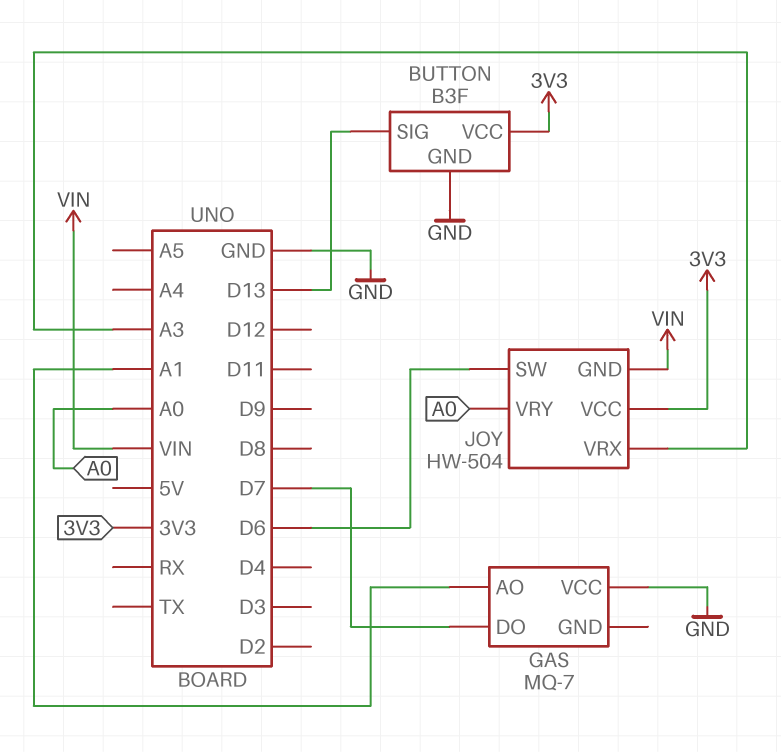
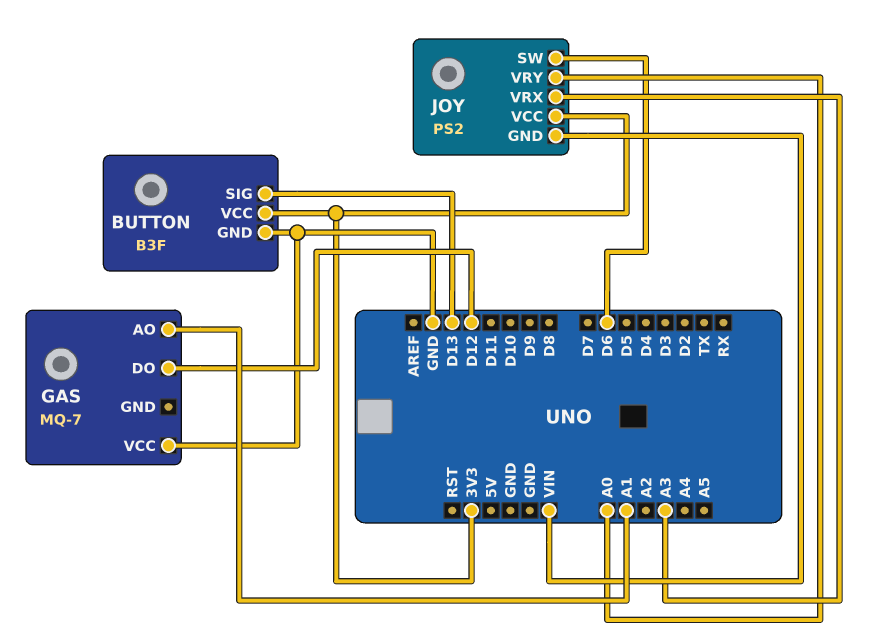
GAS pin DO: D7 -> D12
JOY: HW-504 -> PS2

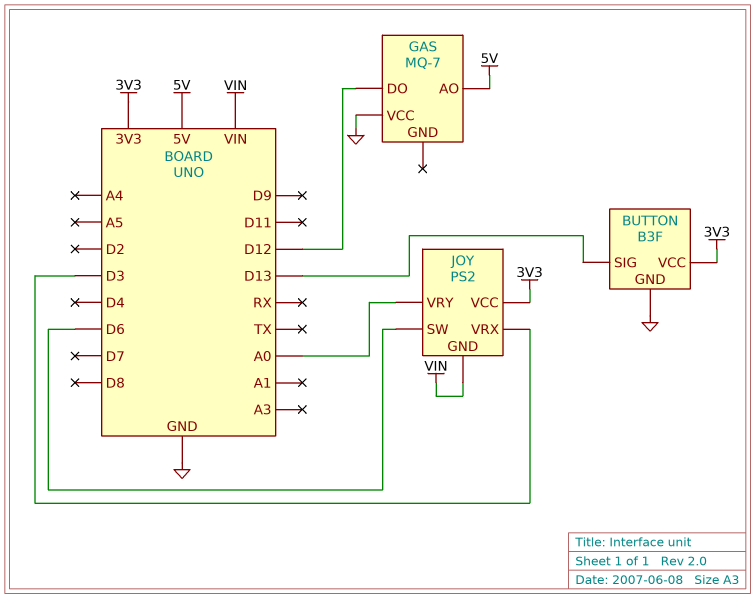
GAS pin AO: A1 -> 5V
JOY pin VRX: A3 -> D3

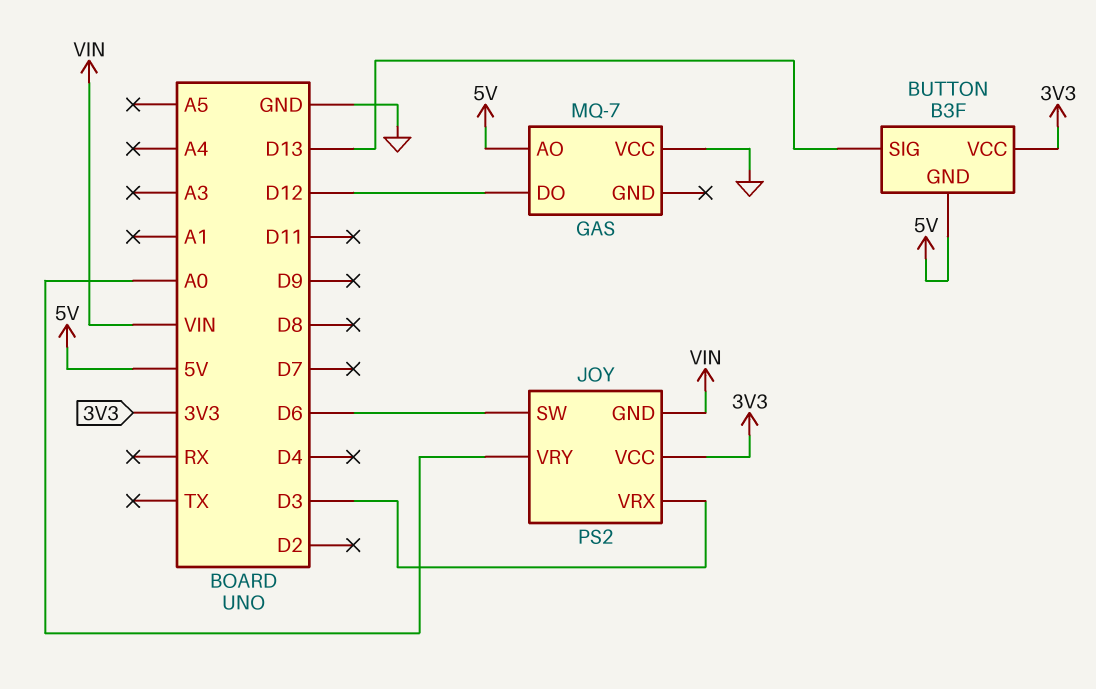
BUTTON pin GND: GND -> 5V

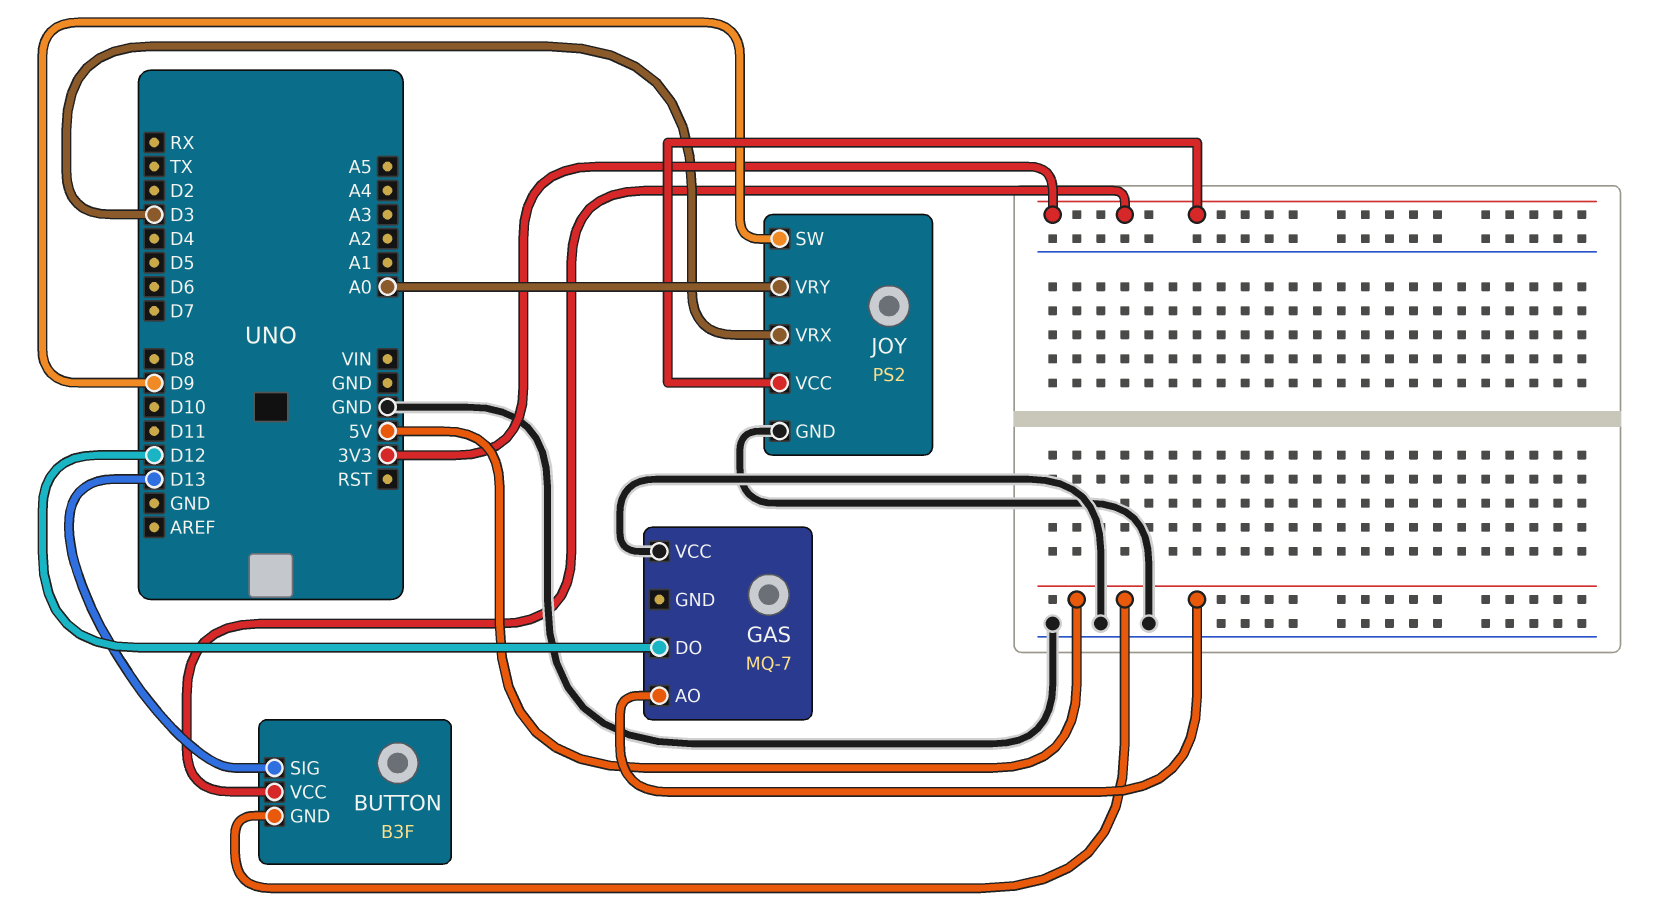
JOY pin GND: VIN -> GND
JOY pin SW: D6 -> D9

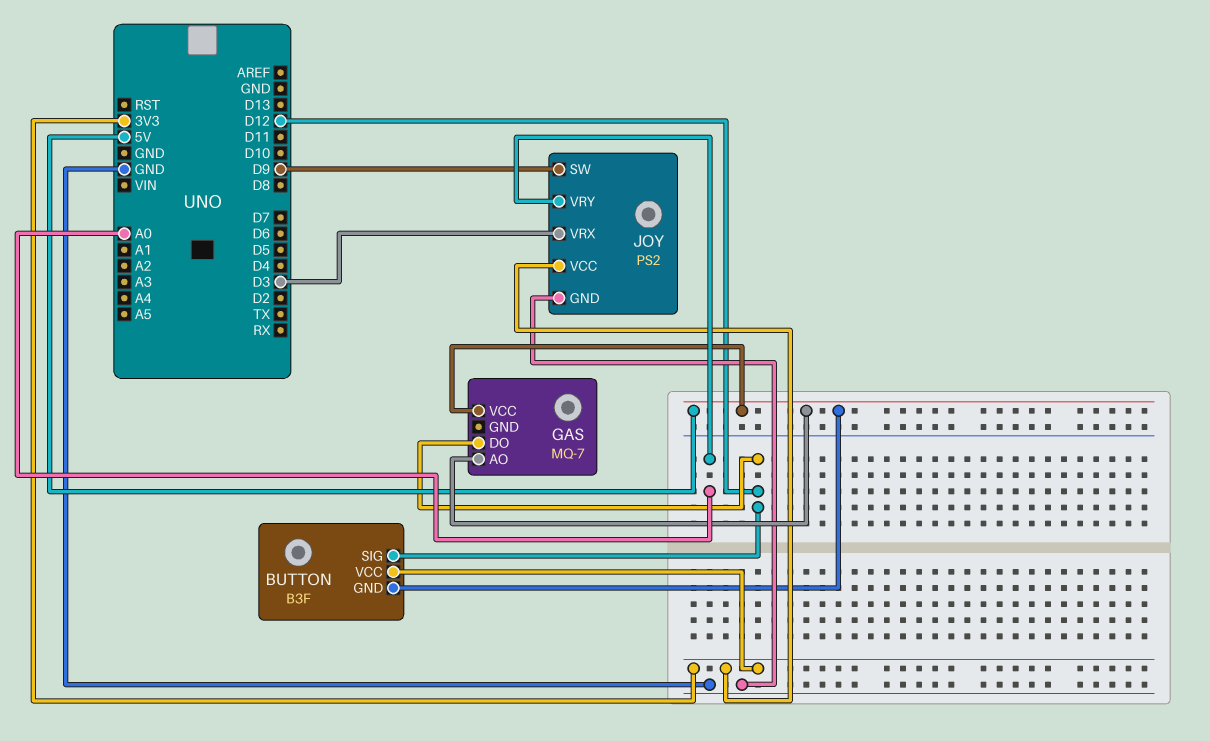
BUTTON pin SIG: D13 -> D12
GAS pin VCC: GND -> 5V

